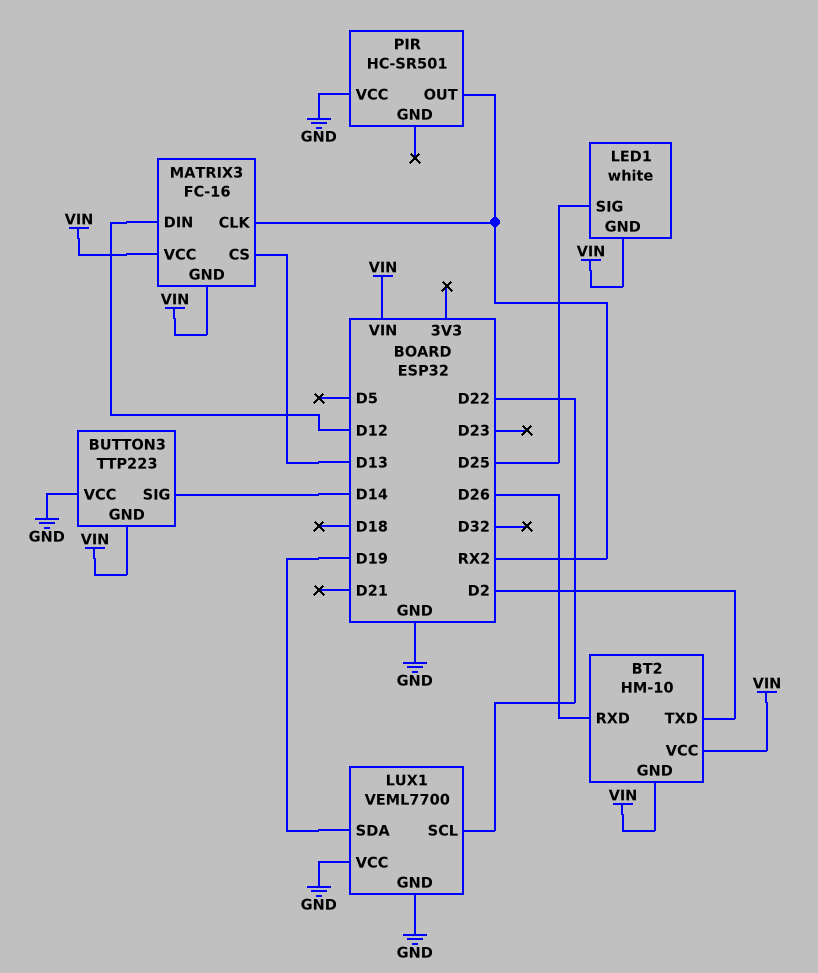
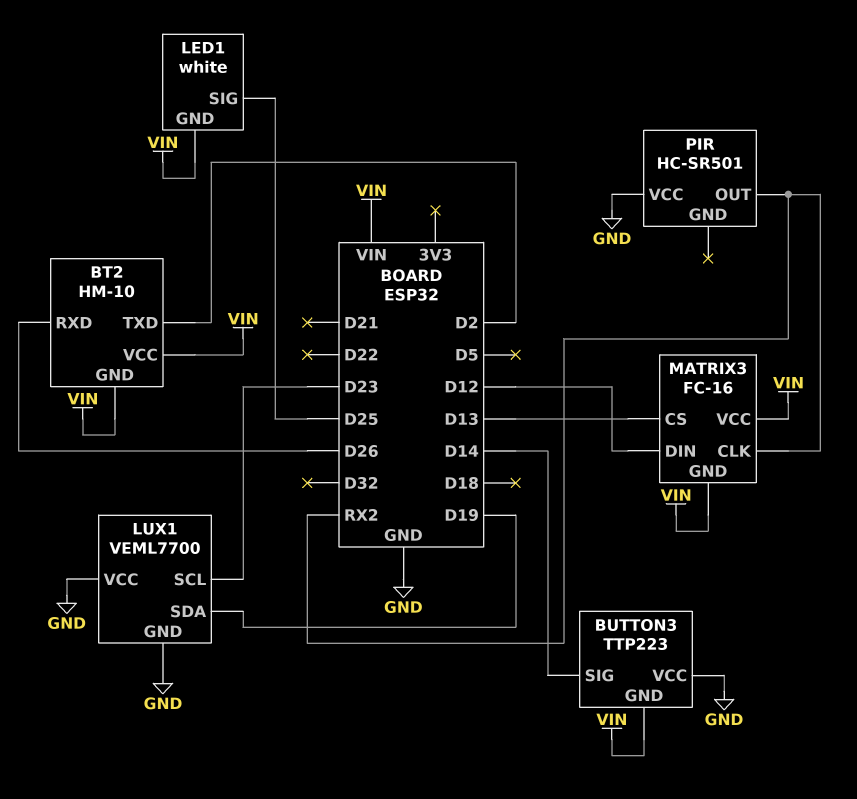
LUX1 pin SCL: D22 -> D23

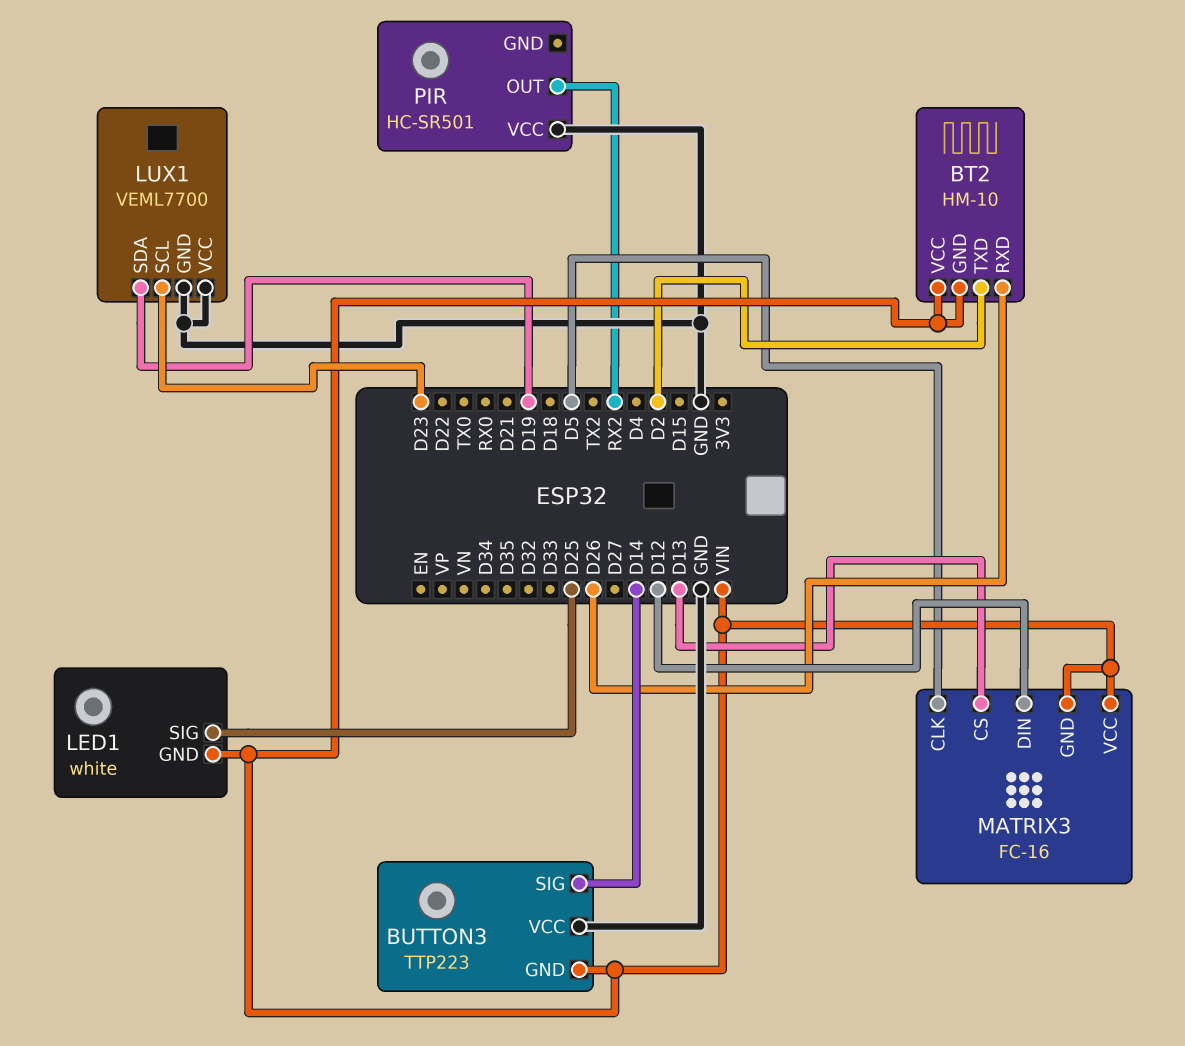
MATRIX3 pin CLK: RX2 -> D5

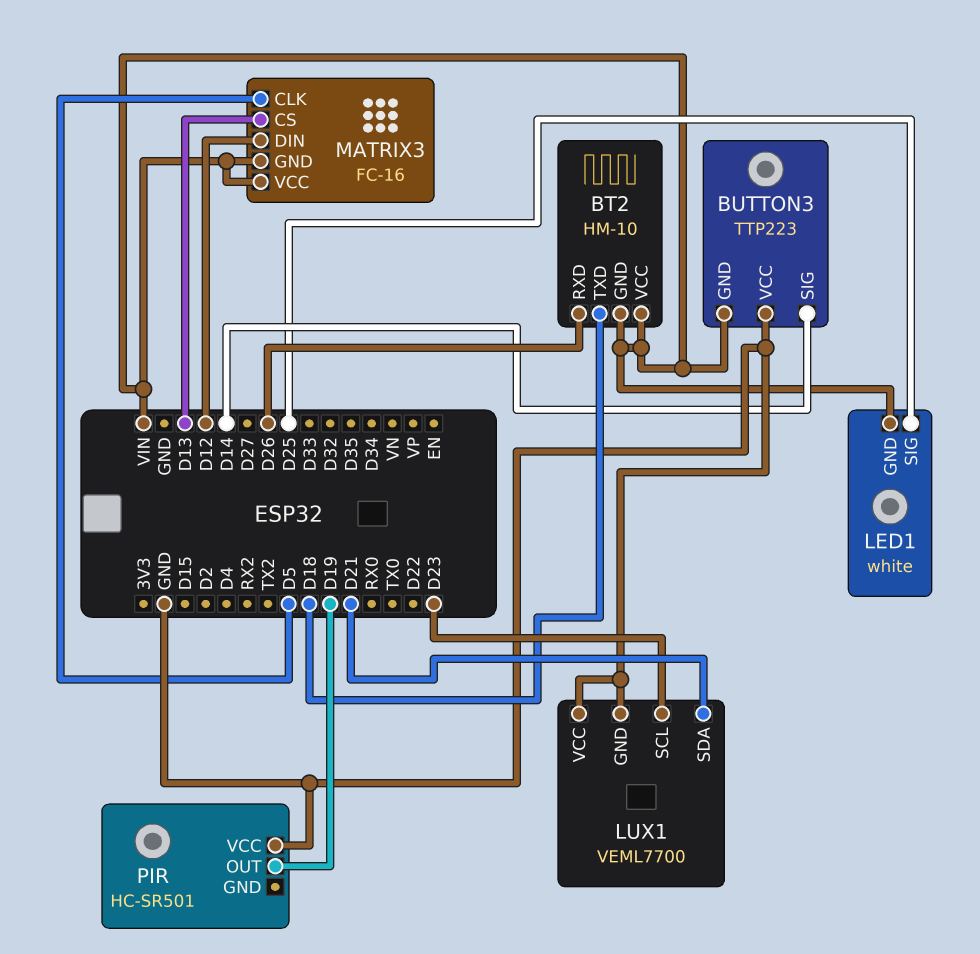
BT2 pin TXD: D2 -> D18
LUX1 pin SDA: D19 -> D21
PIR pin OUT: RX2 -> D19

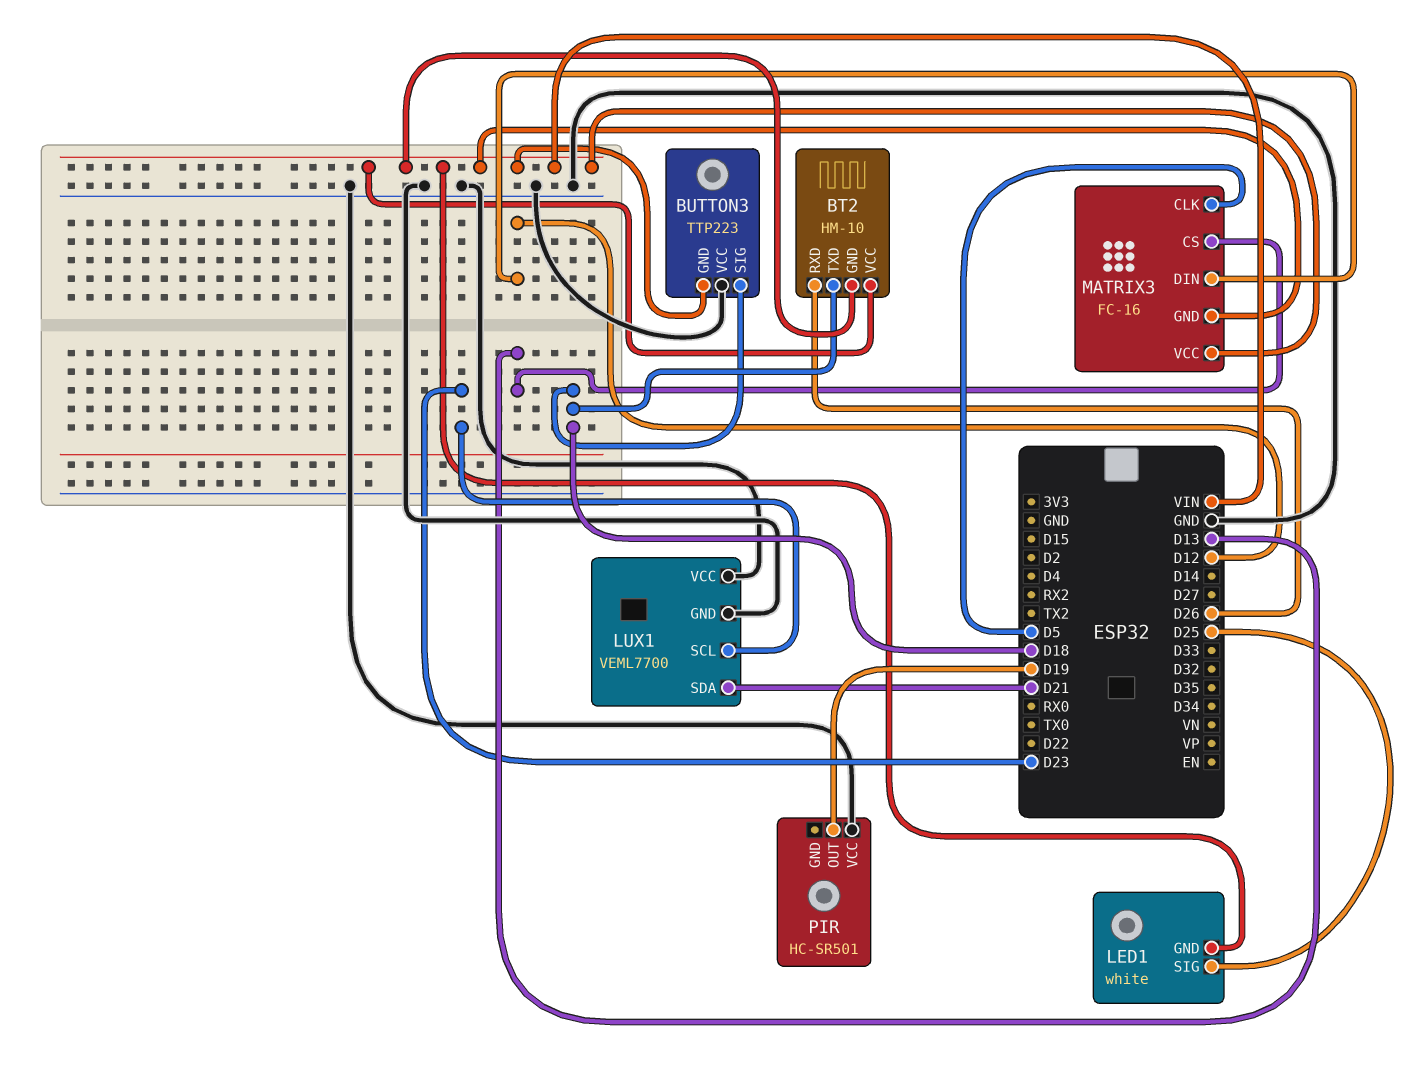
BUTTON3 pin SIG: D14 -> D18

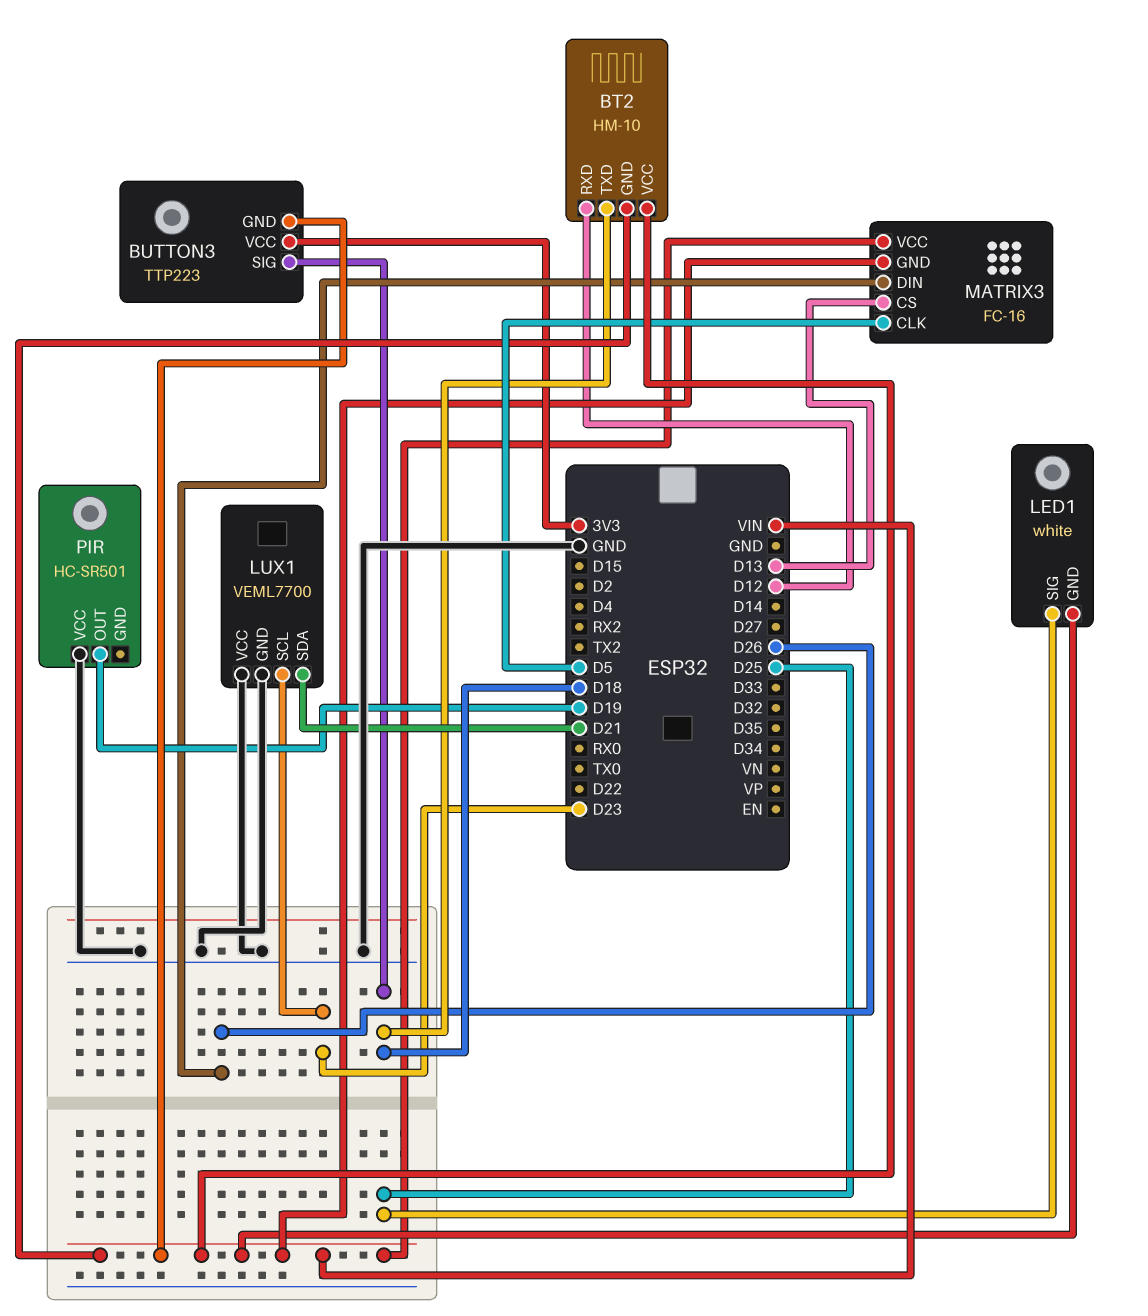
BT2 pin RXD: D26 -> D12
BUTTON3 pin VCC: GND -> 3V3
MATRIX3 pin DIN: D12 -> D26

